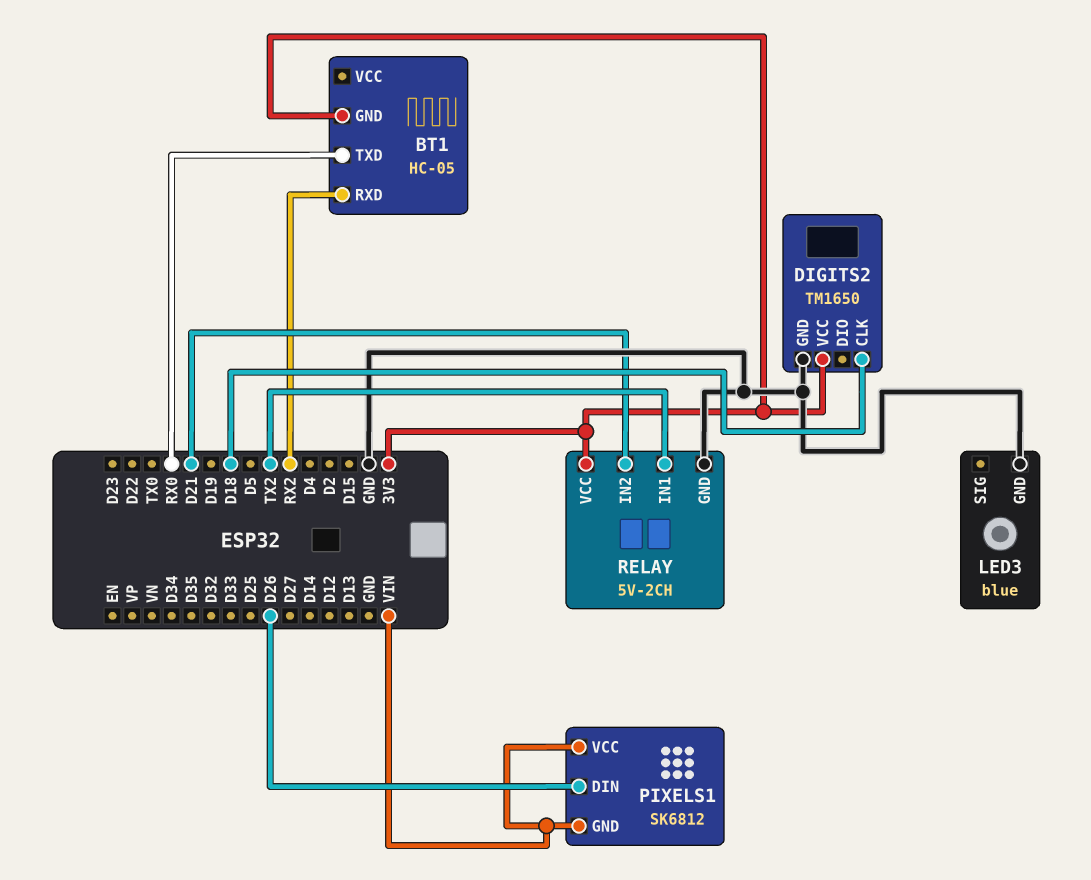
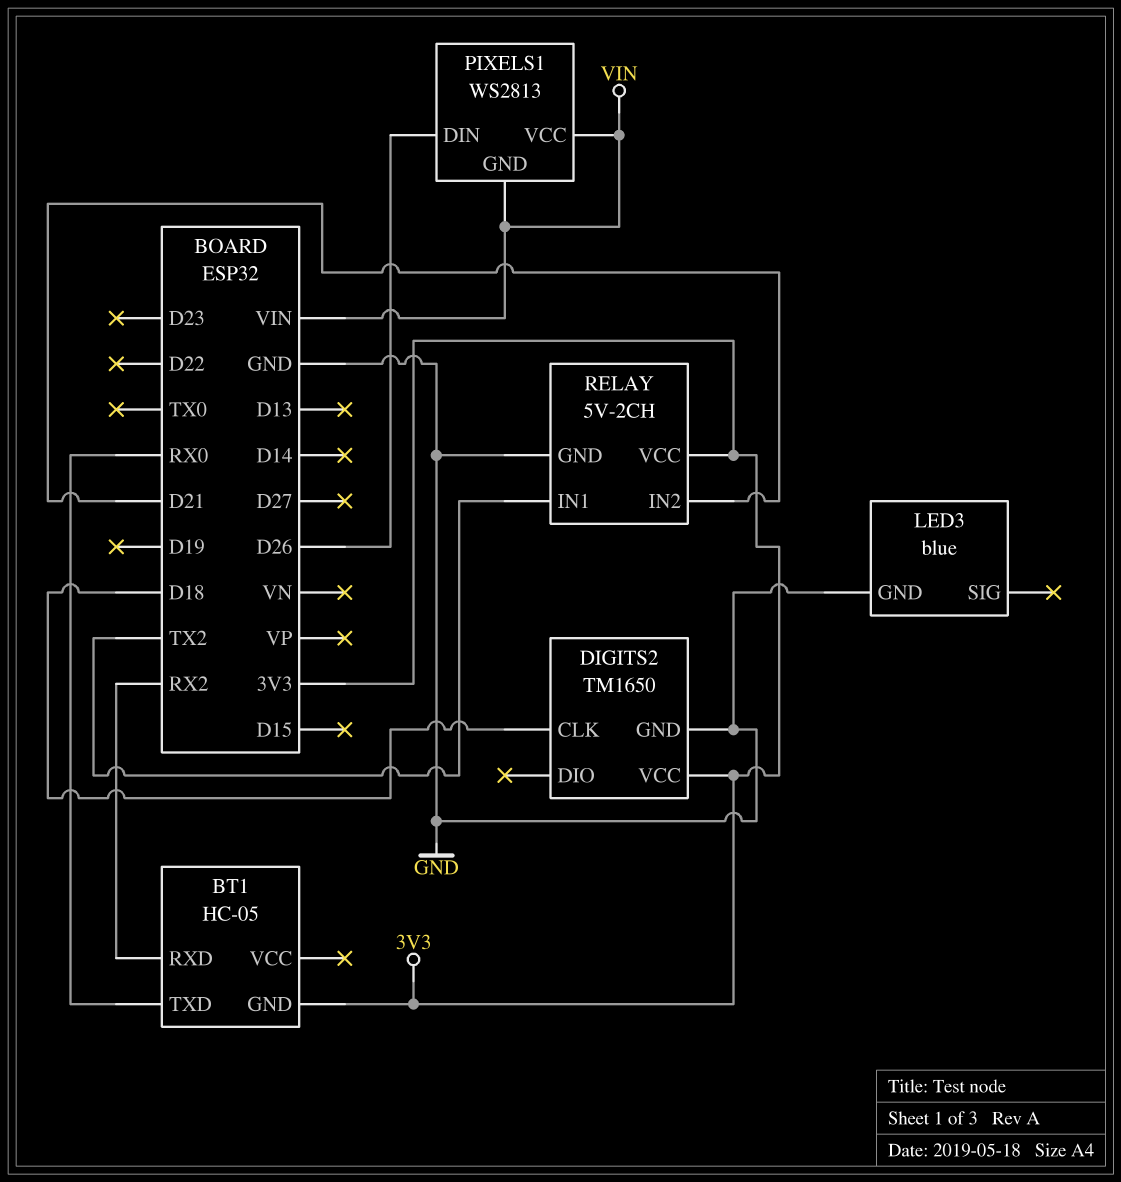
PIXELS1: SK6812 -> WS2813

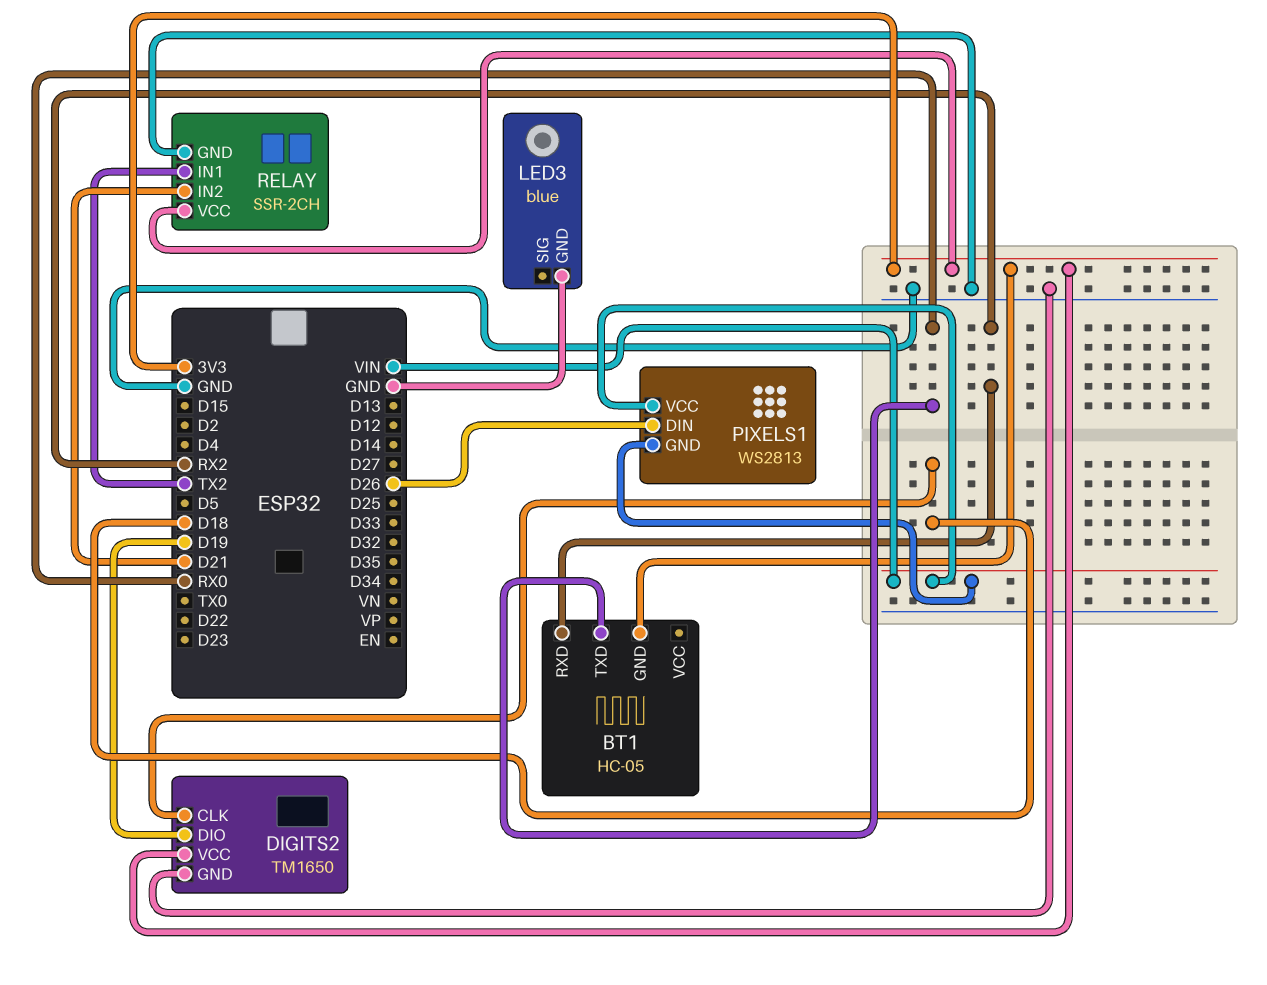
DIGITS2 pin DIO: none -> D19
RELAY: 5V-2CH -> SSR-2CH

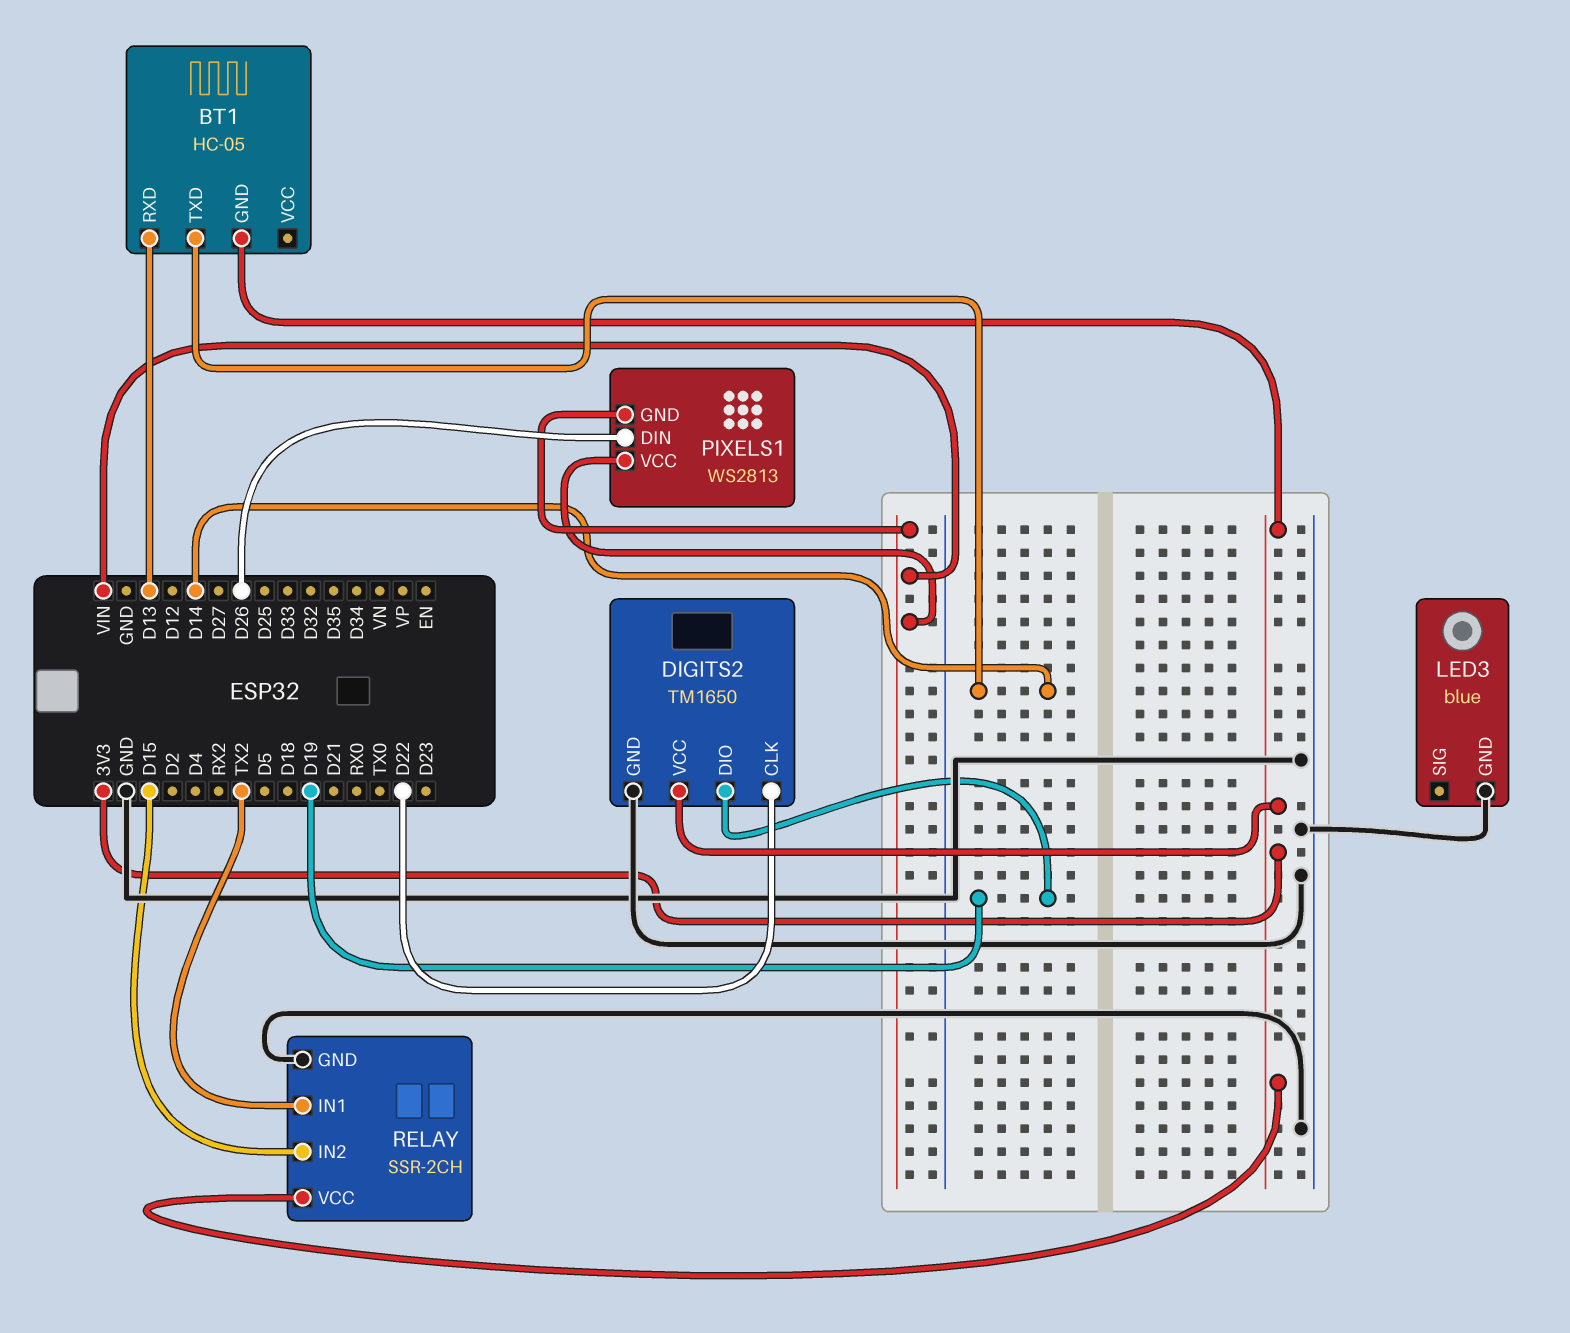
BT1 pin RXD: RX2 -> D13
BT1 pin TXD: RX0 -> D14
DIGITS2 pin CLK: D18 -> D22
RELAY pin IN2: D21 -> D15

